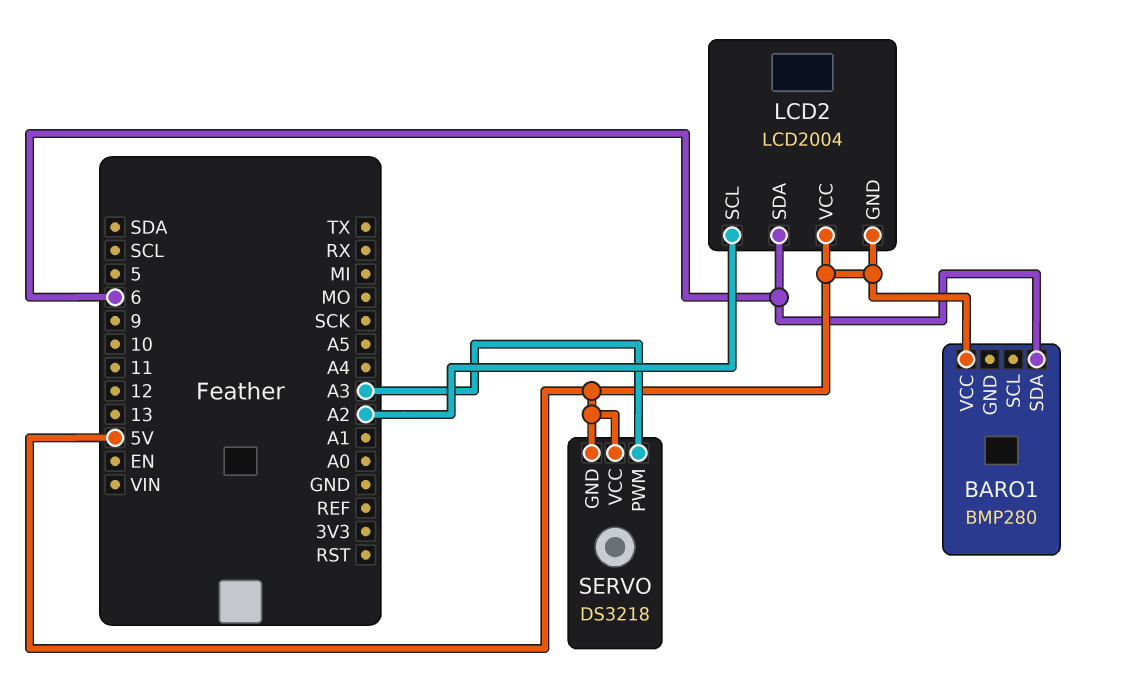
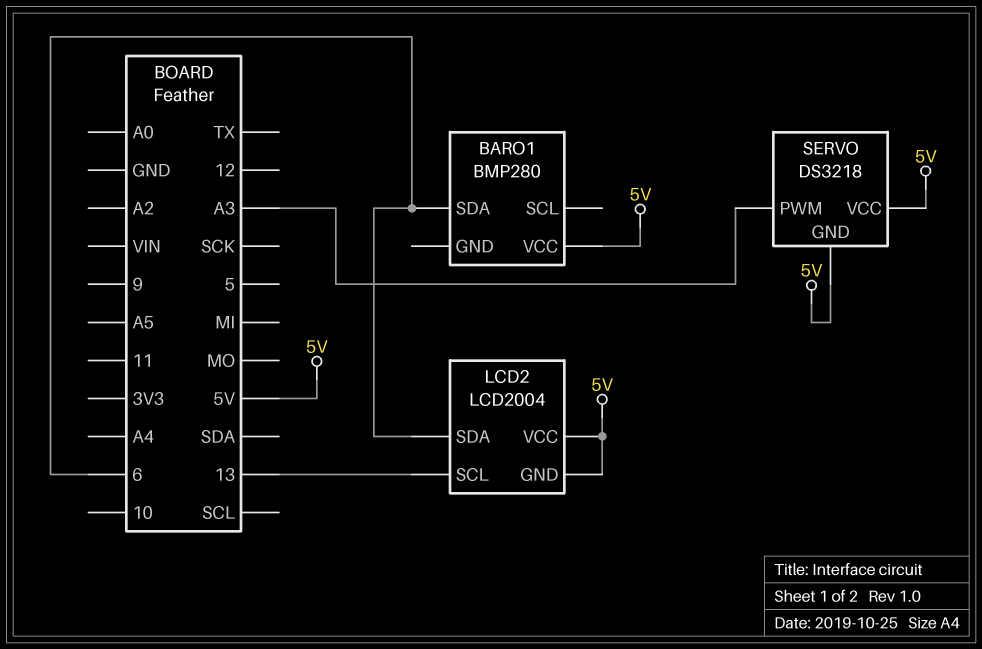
LCD2 pin SCL: A2 -> 13

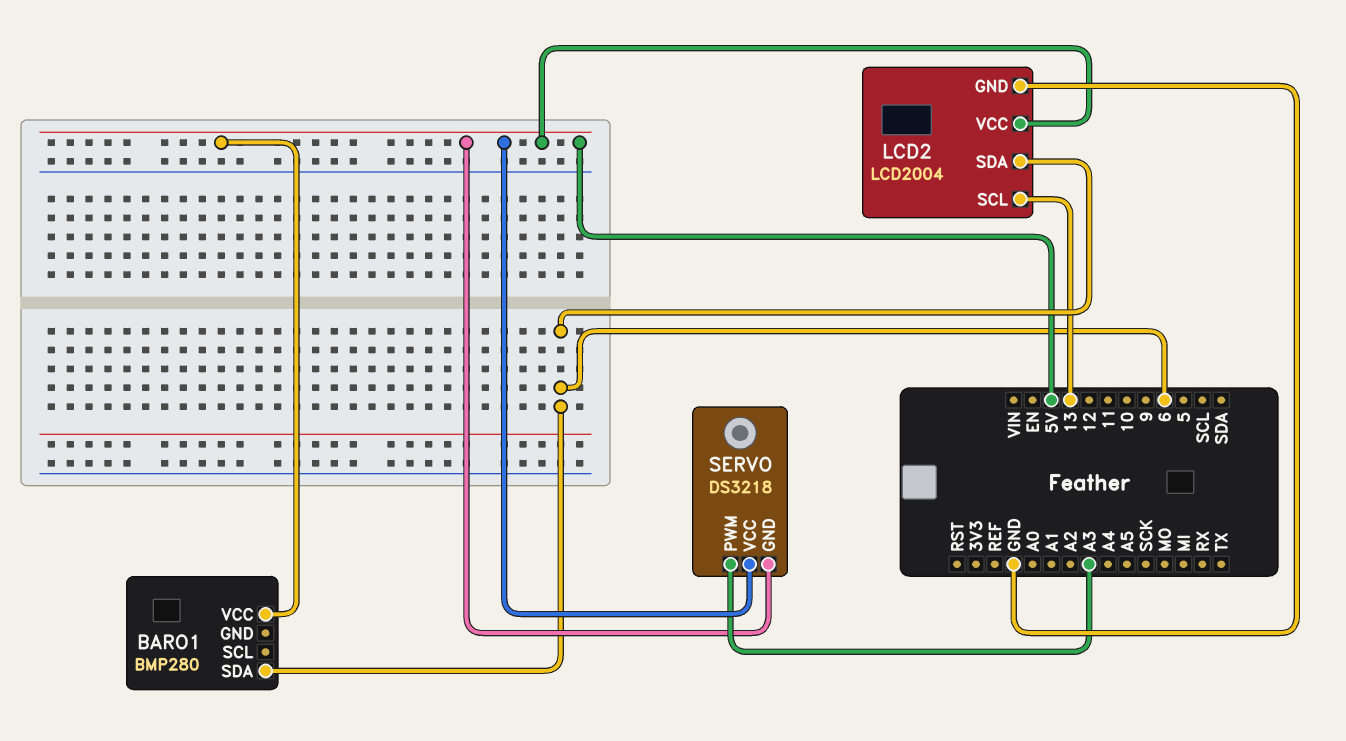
LCD2 pin GND: 5V -> GND

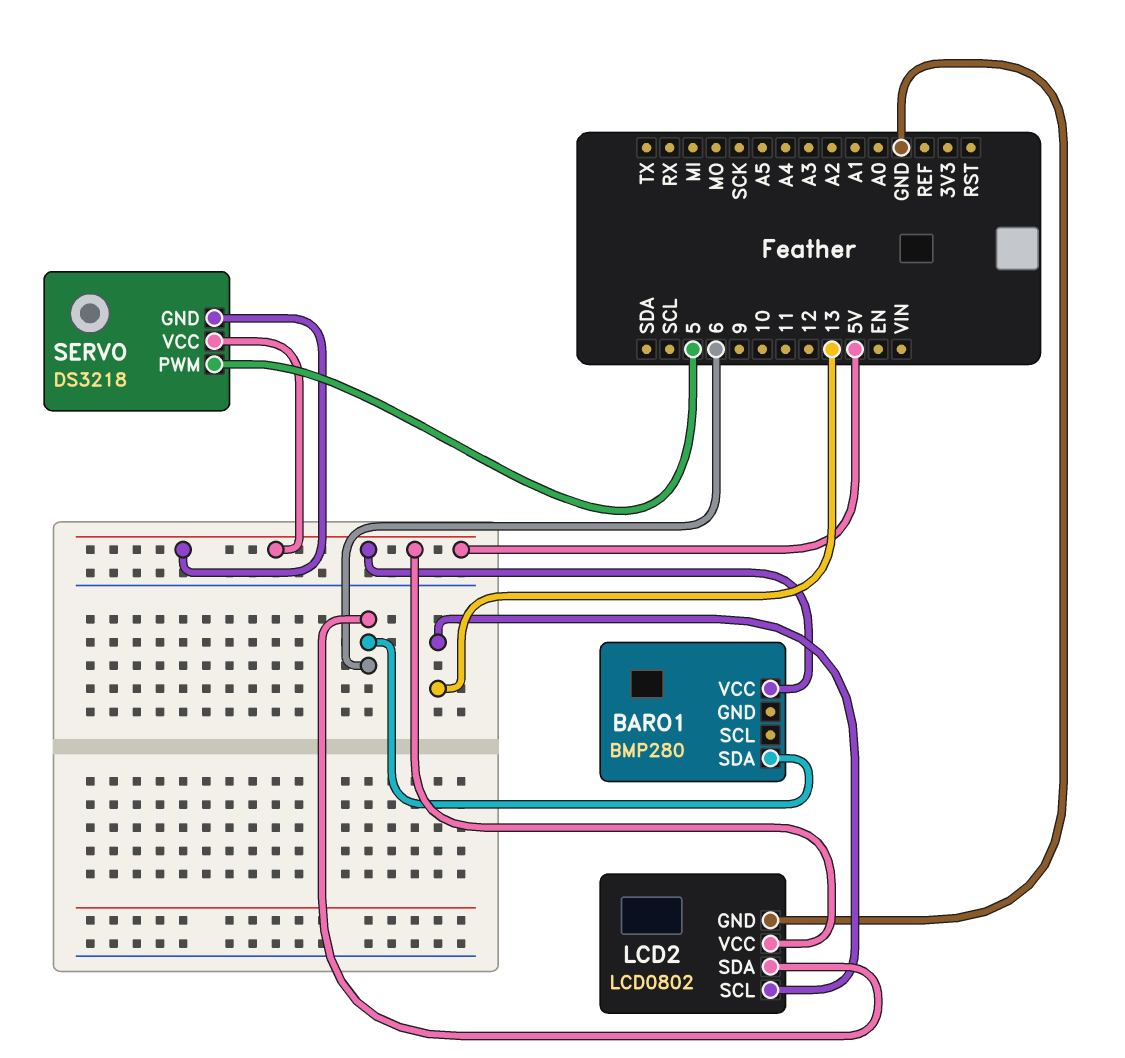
LCD2: LCD2004 -> LCD0802
SERVO pin PWM: A3 -> 5

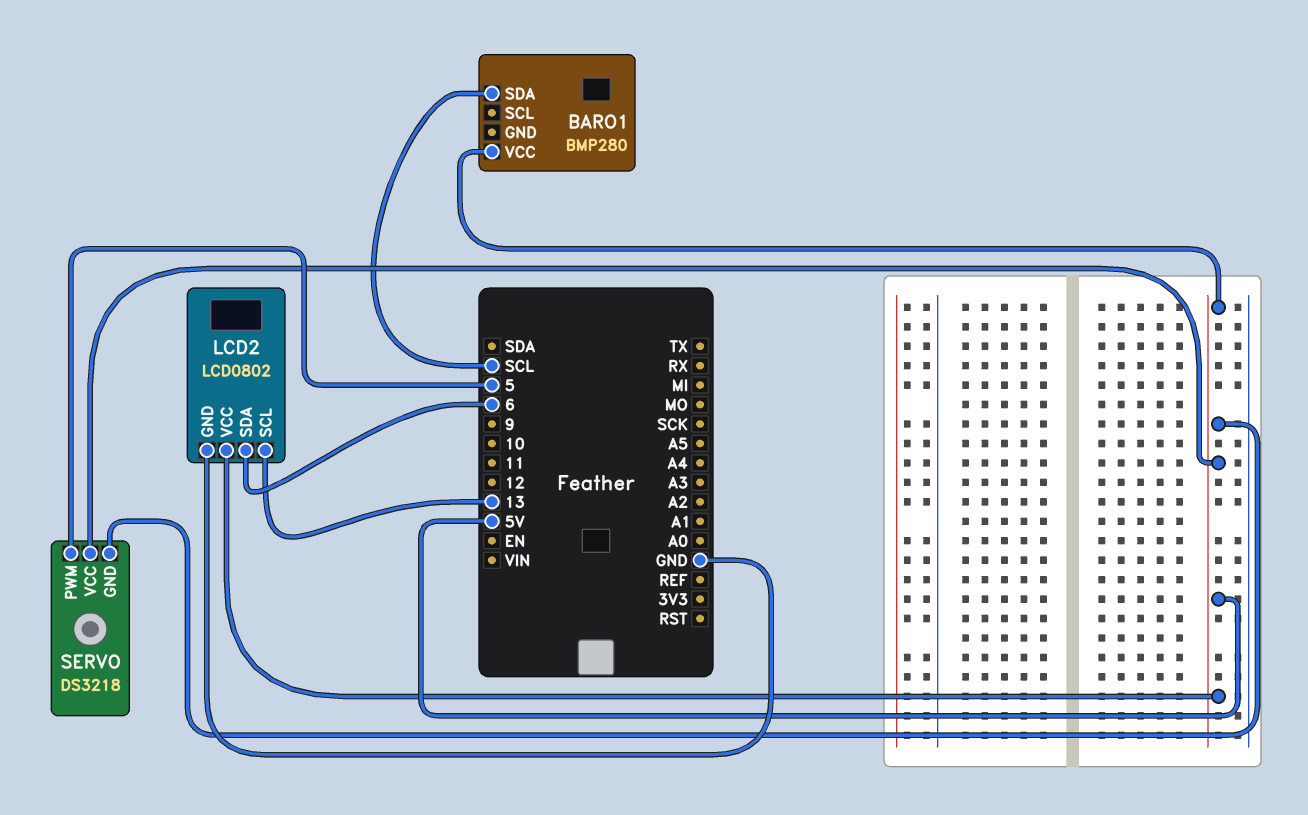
BARO1 pin SDA: 6 -> SCL

